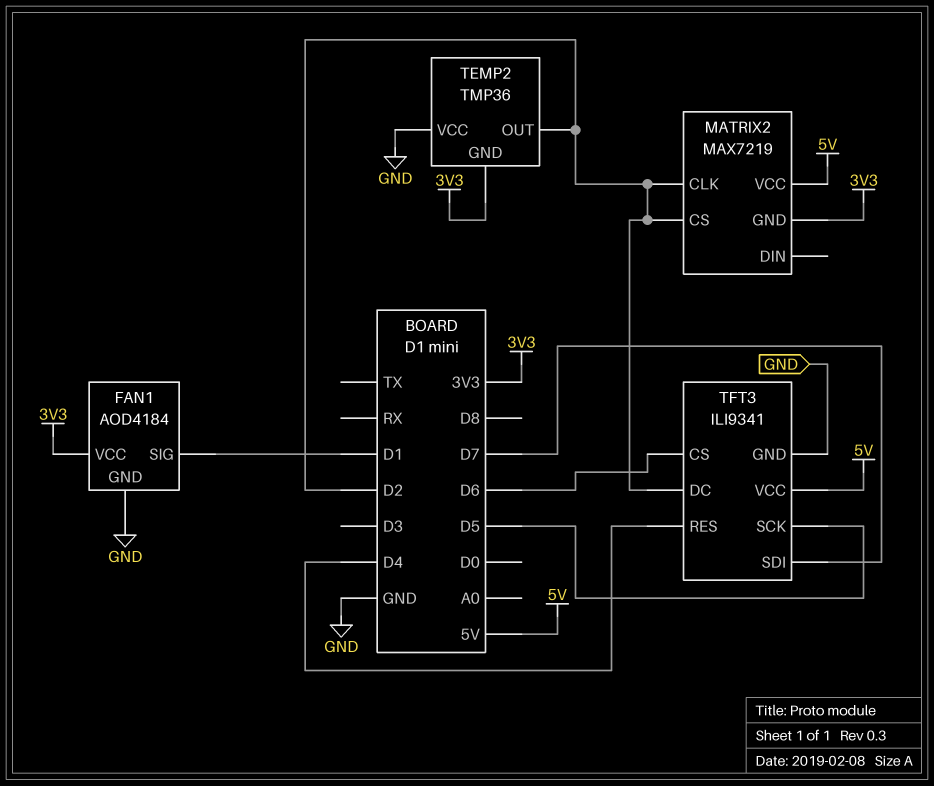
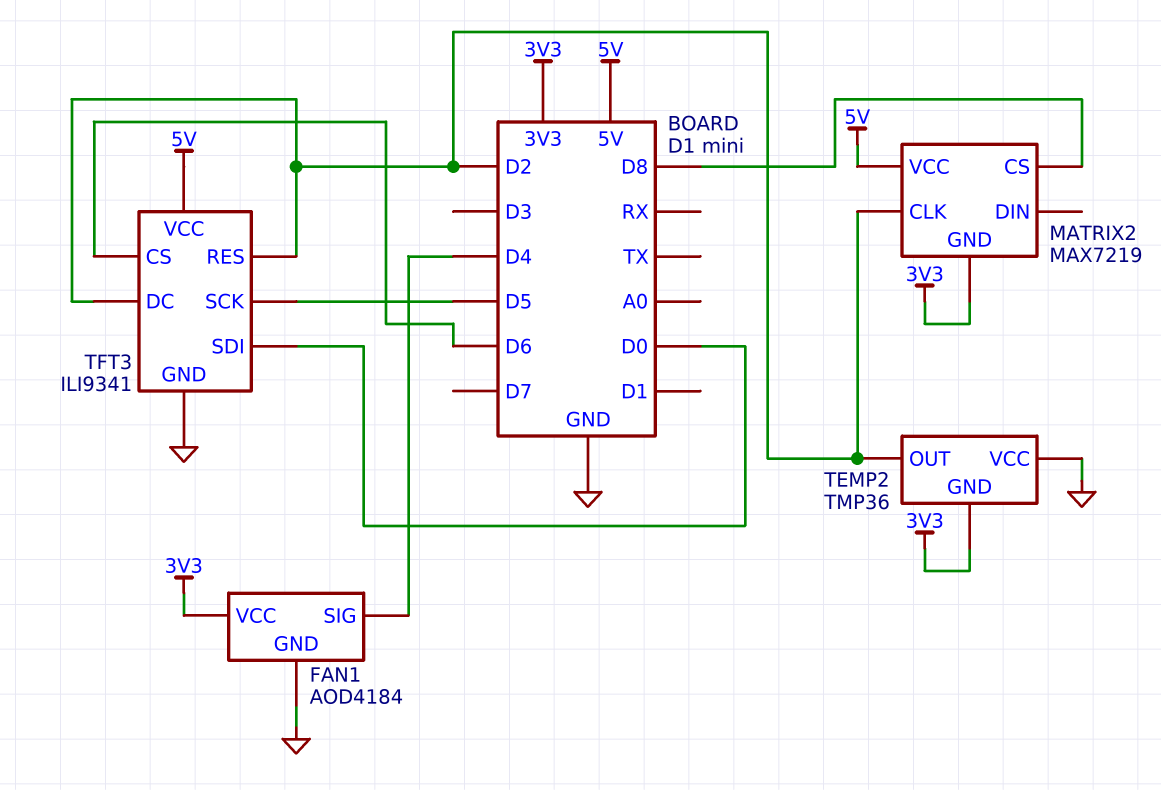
FAN1 pin SIG: D1 -> D4
MATRIX2 pin CS: D2 -> D8
TFT3 pin RES: D4 -> D2
TFT3 pin SDI: D7 -> D0

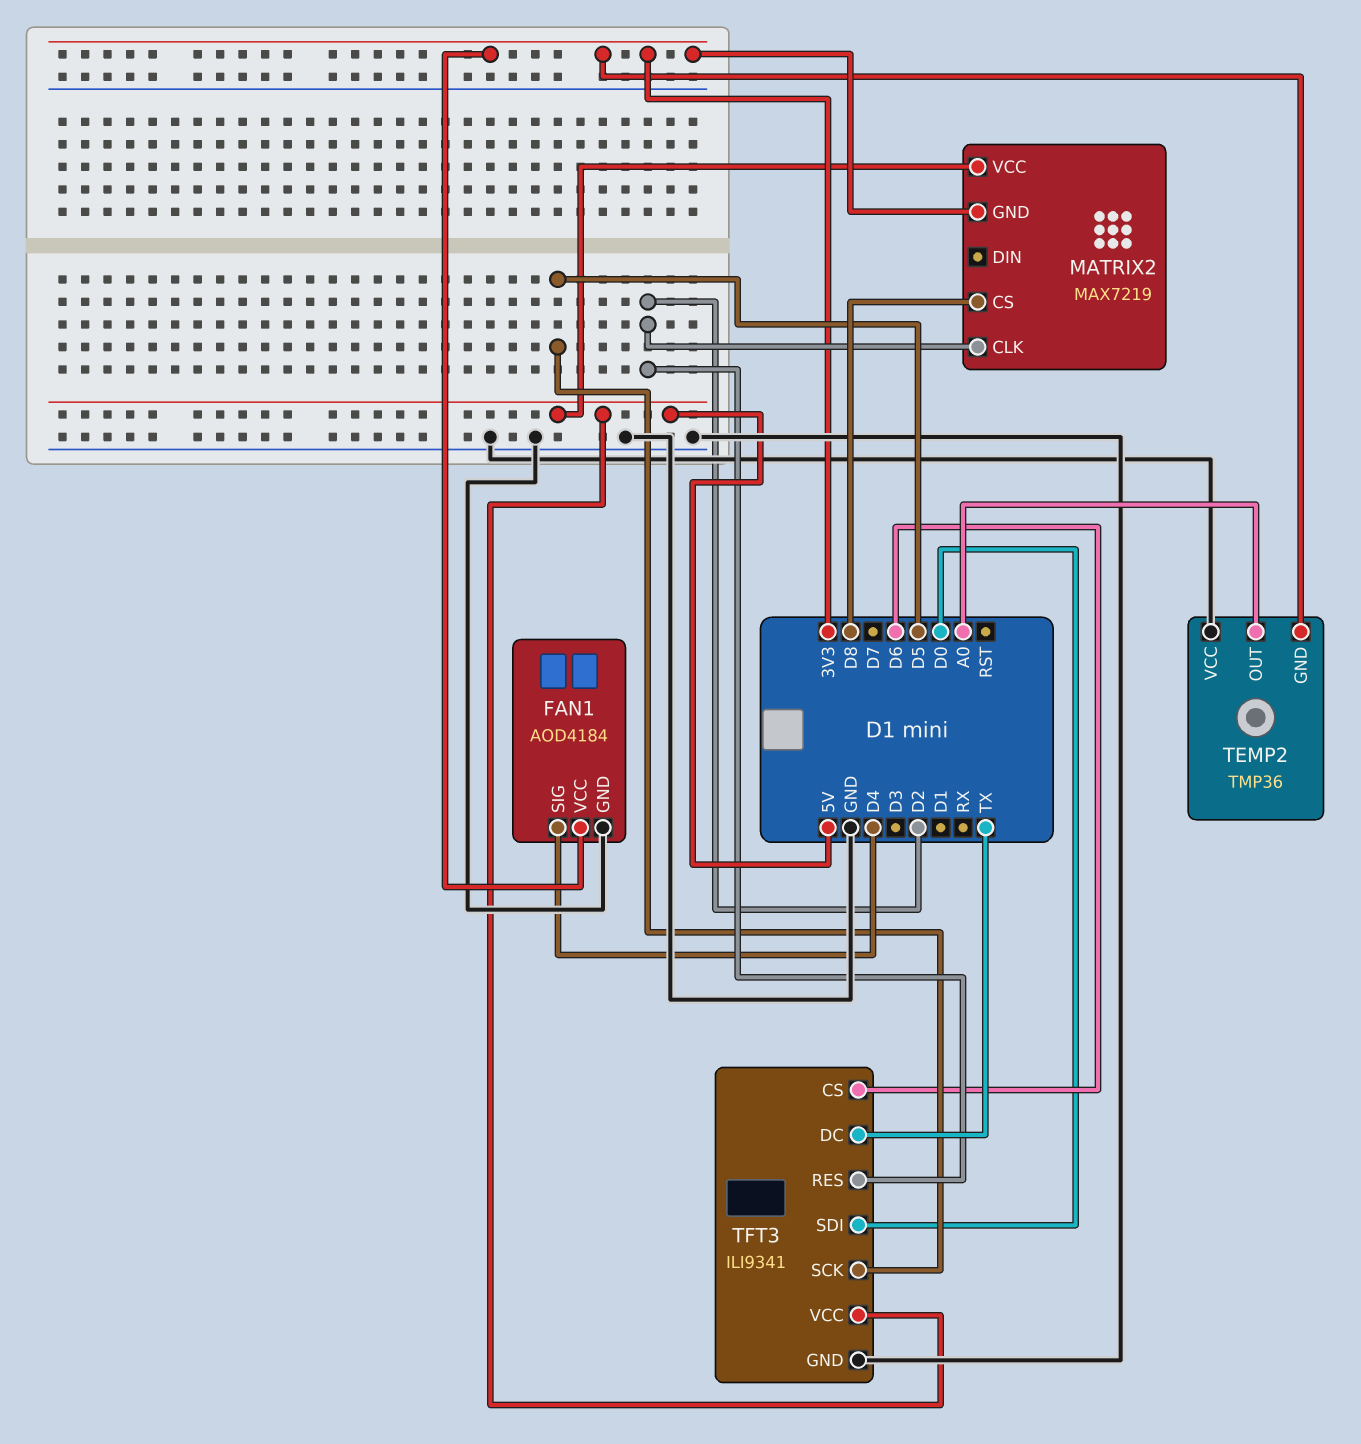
TEMP2 pin OUT: D2 -> A0
TFT3 pin DC: D2 -> TX

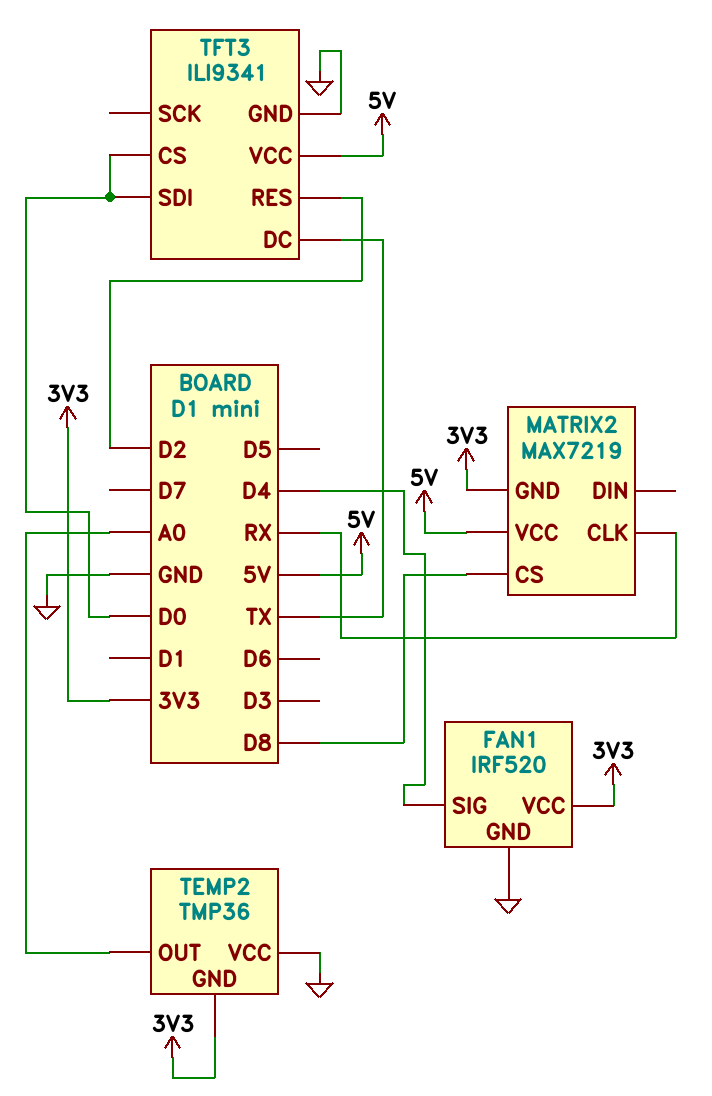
FAN1: AOD4184 -> IRF520
MATRIX2 pin CLK: D2 -> RX
TFT3 pin CS: D6 -> D0
TFT3 pin SCK: D5 -> none

